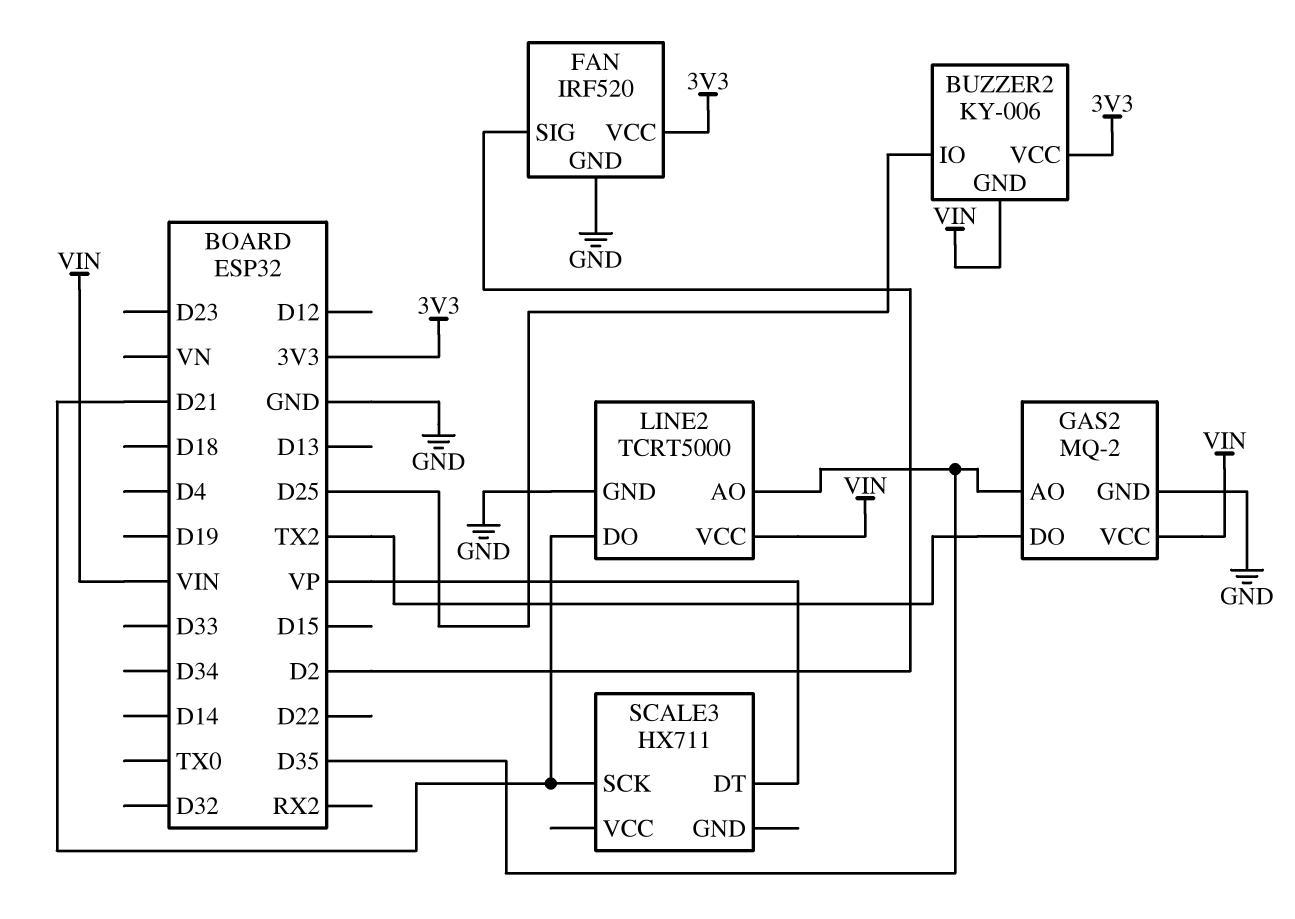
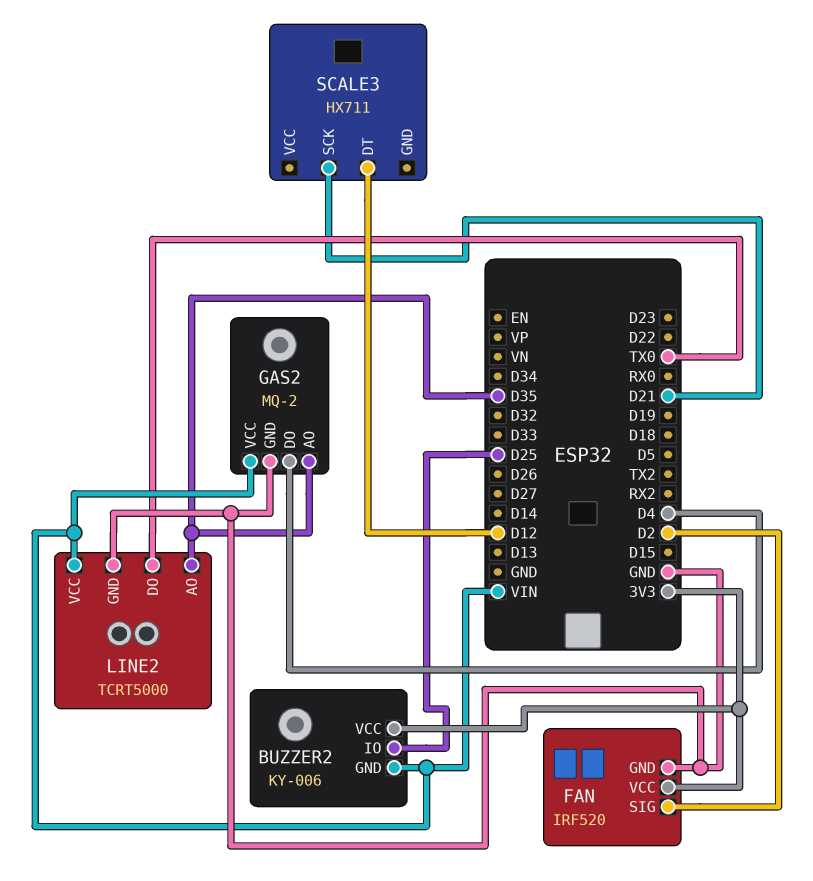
GAS2 pin DO: TX2 -> D4
LINE2 pin DO: D21 -> TX0
SCALE3 pin DT: VP -> D12

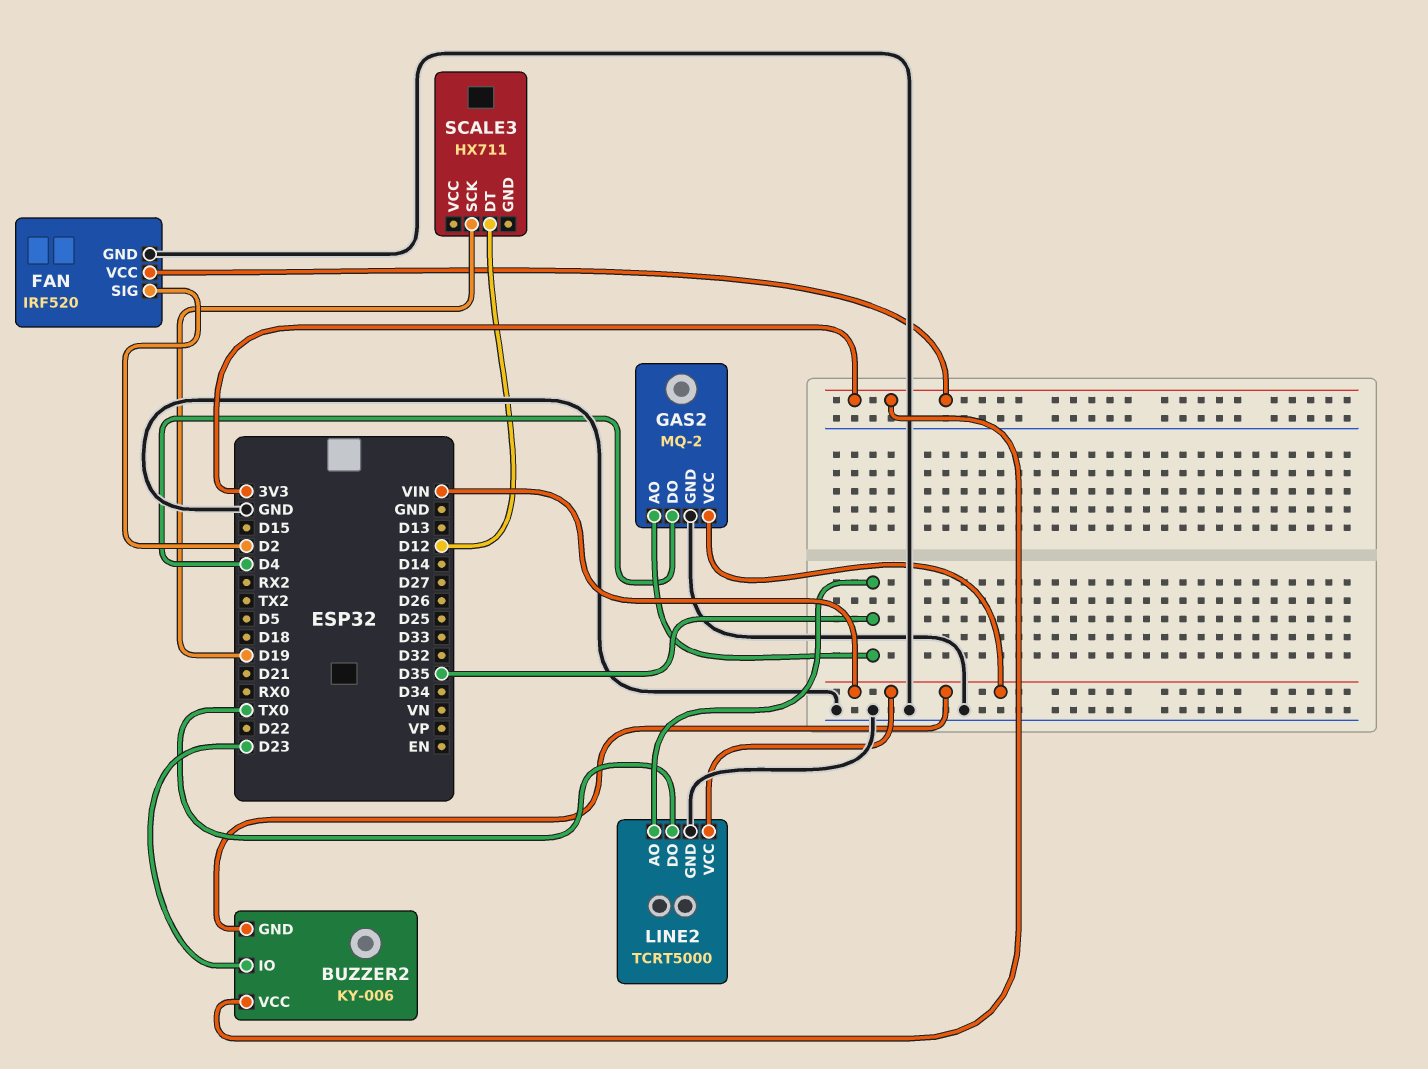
BUZZER2 pin IO: D25 -> D23
SCALE3 pin SCK: D21 -> D19

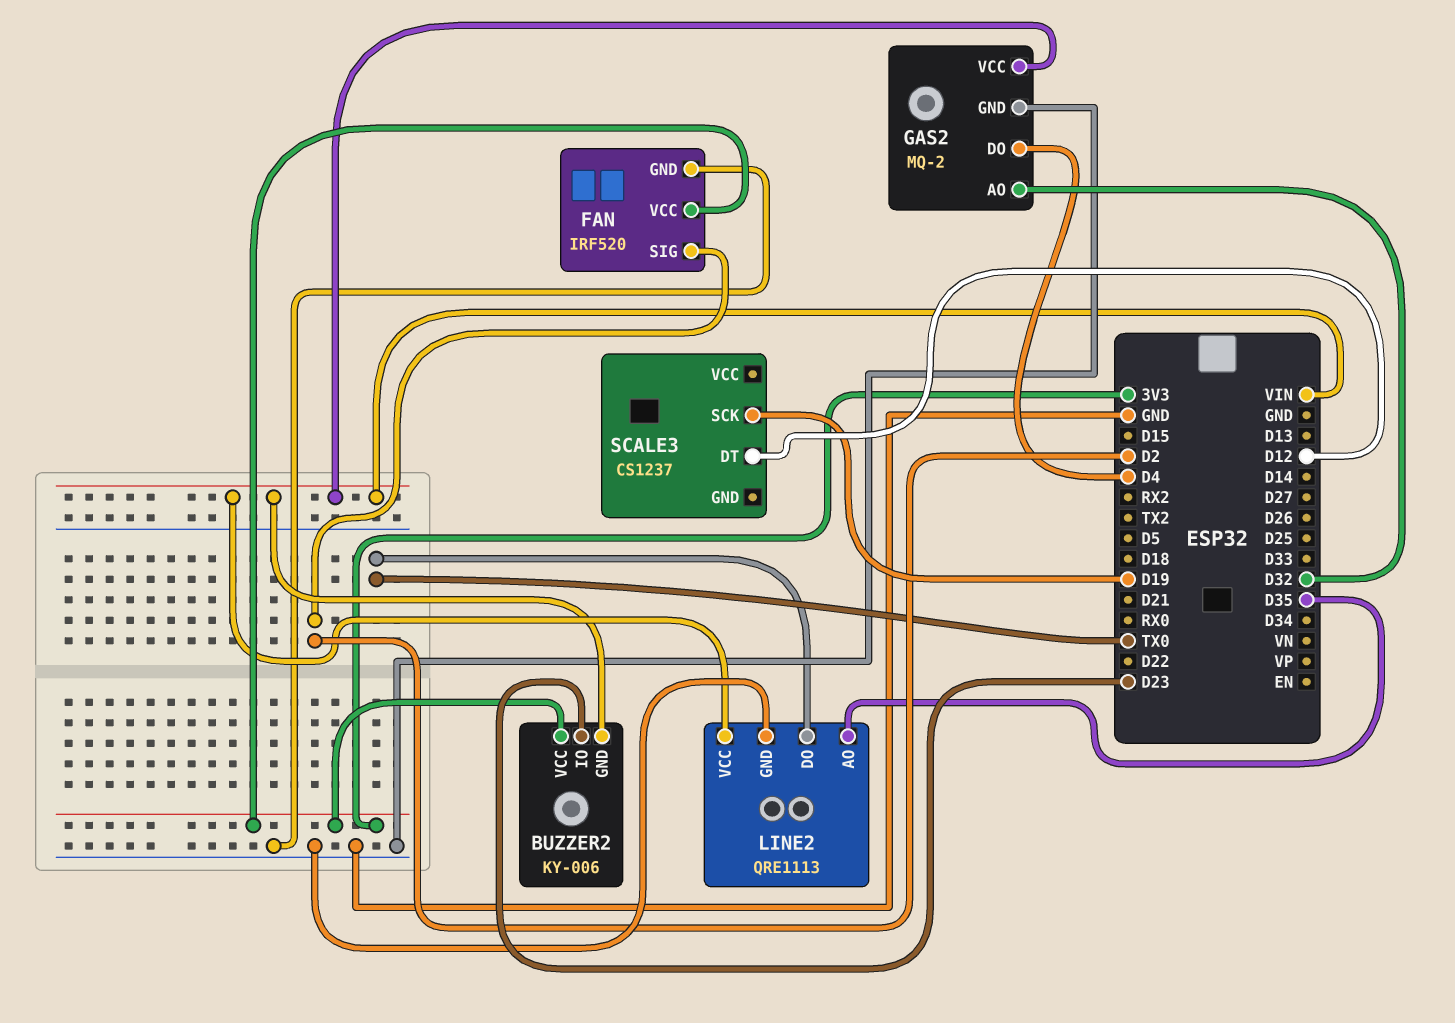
GAS2 pin AO: D35 -> D32
LINE2: TCRT5000 -> QRE1113
SCALE3: HX711 -> CS1237

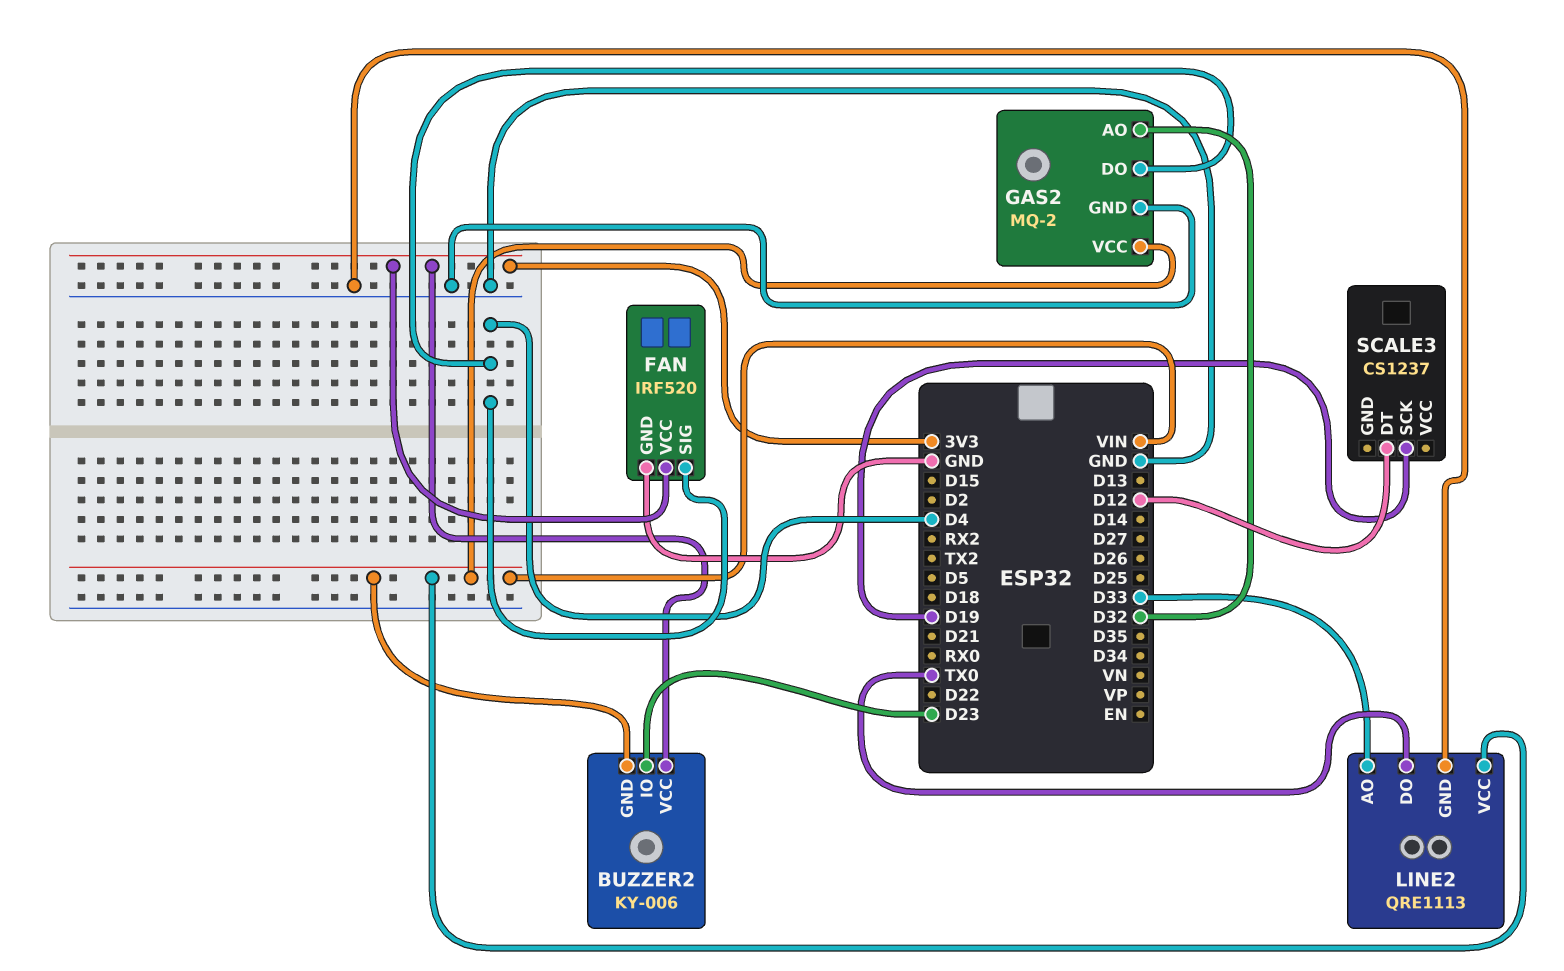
FAN pin SIG: D2 -> D4
LINE2 pin AO: D35 -> D33

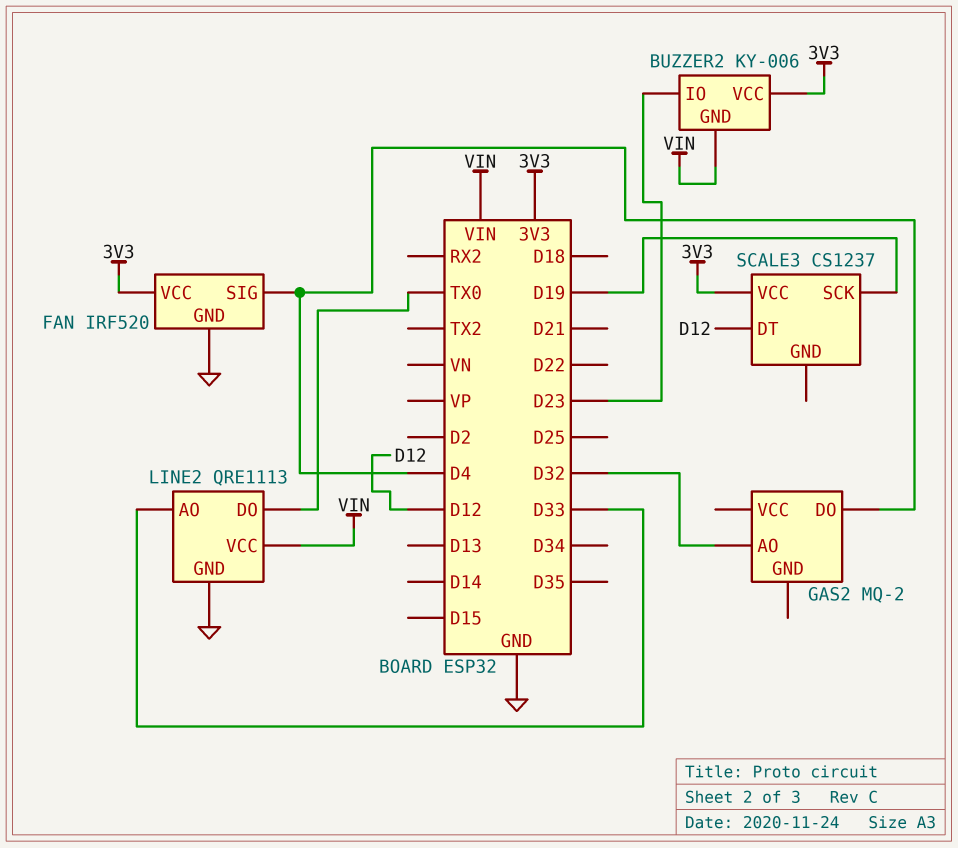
GAS2 pin GND: GND -> none
GAS2 pin VCC: VIN -> none
SCALE3 pin VCC: none -> 3V3

